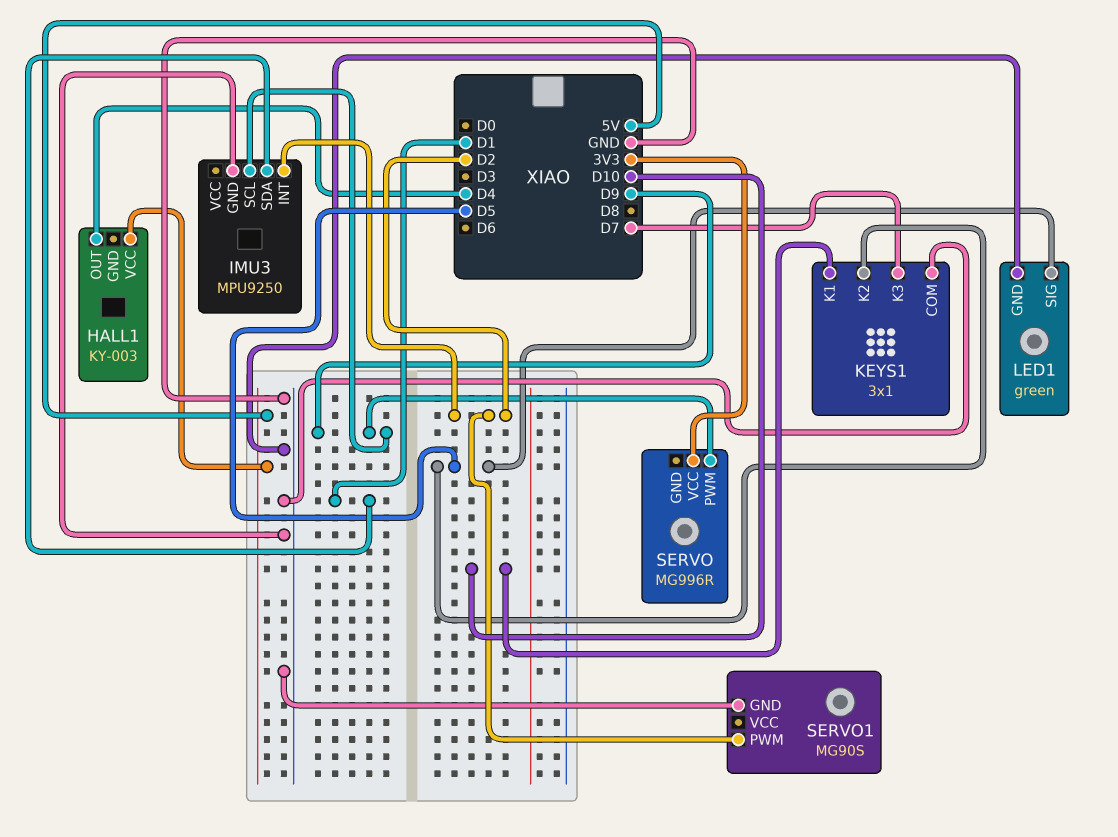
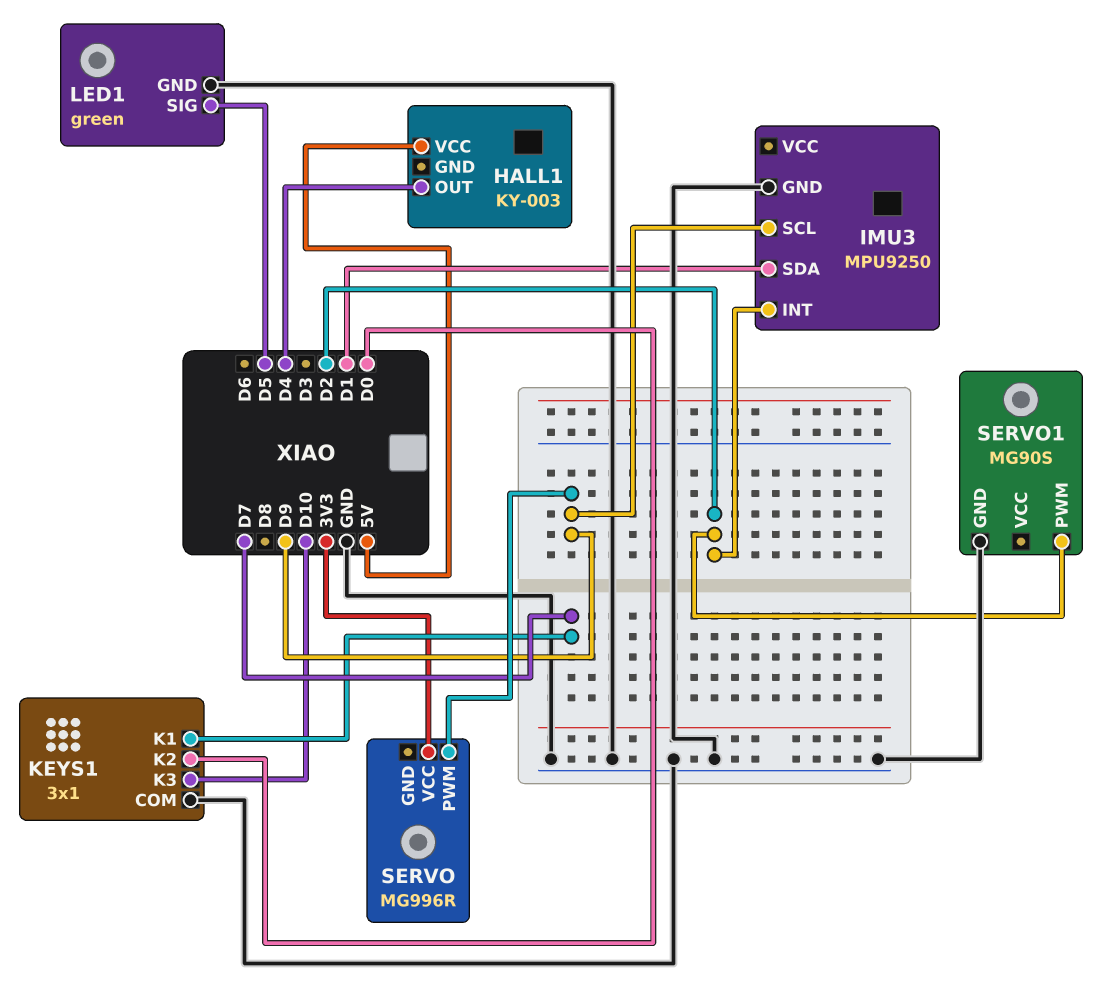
KEYS1 pin K1: D10 -> D7
KEYS1 pin K2: D5 -> D0
KEYS1 pin K3: D7 -> D10

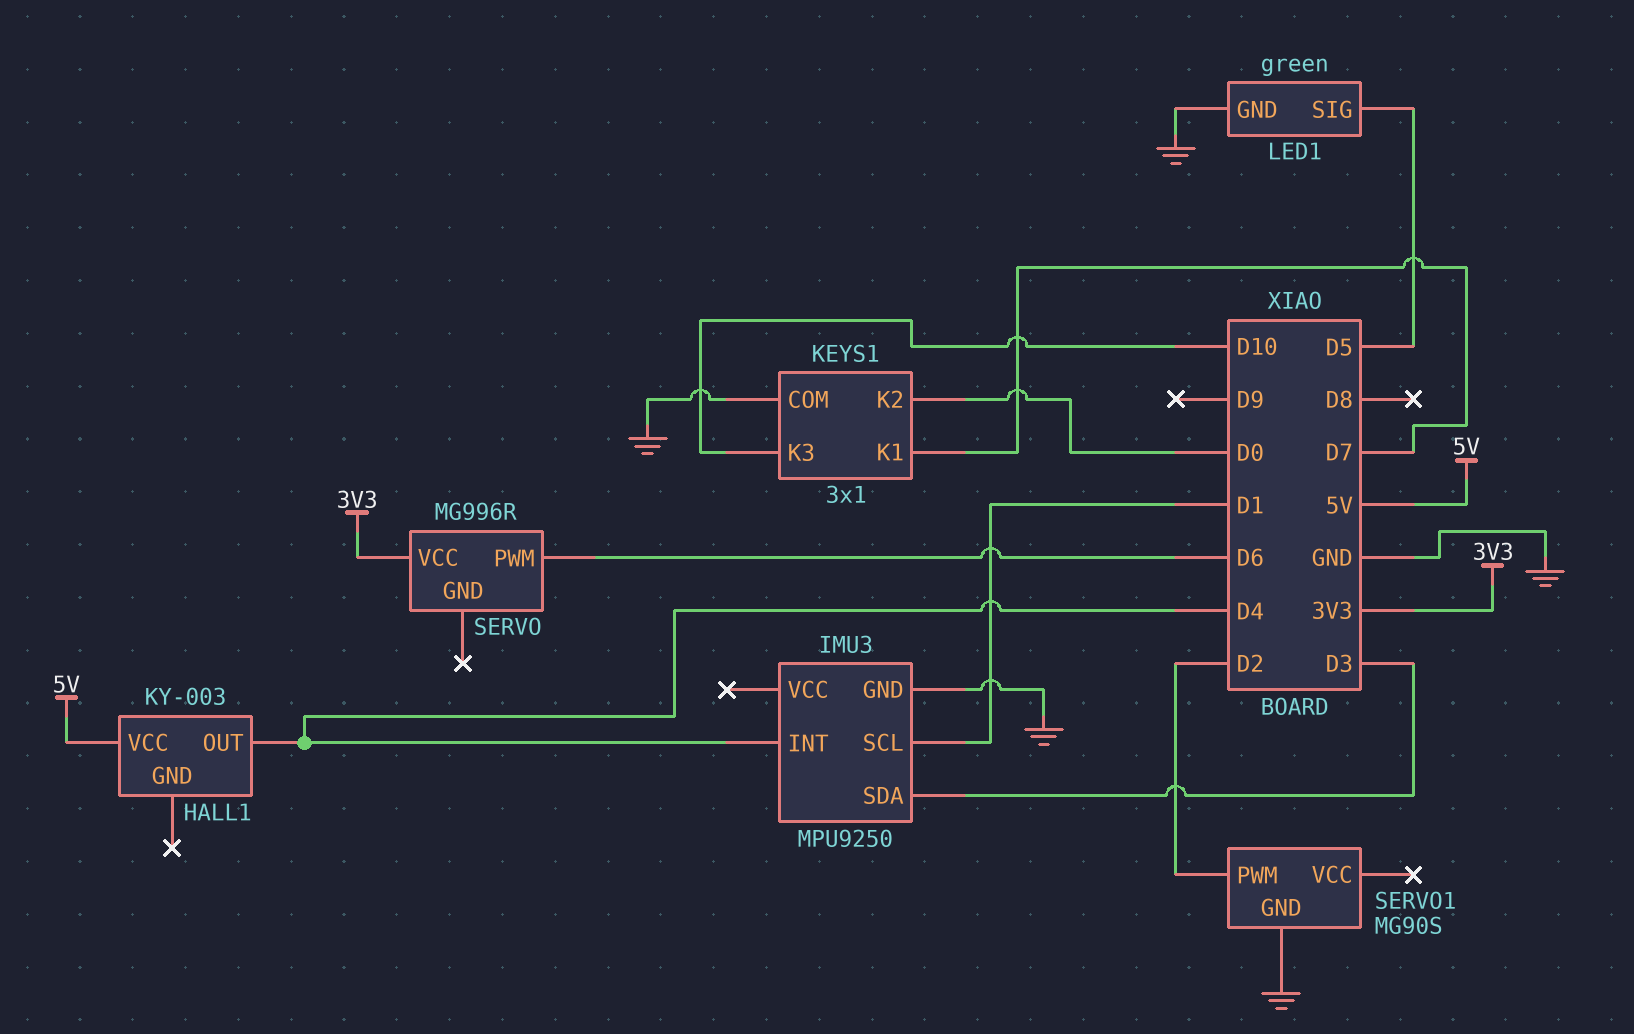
IMU3 pin INT: D2 -> D4
IMU3 pin SCL: D9 -> D1
IMU3 pin SDA: D1 -> D3
SERVO pin PWM: D9 -> D6

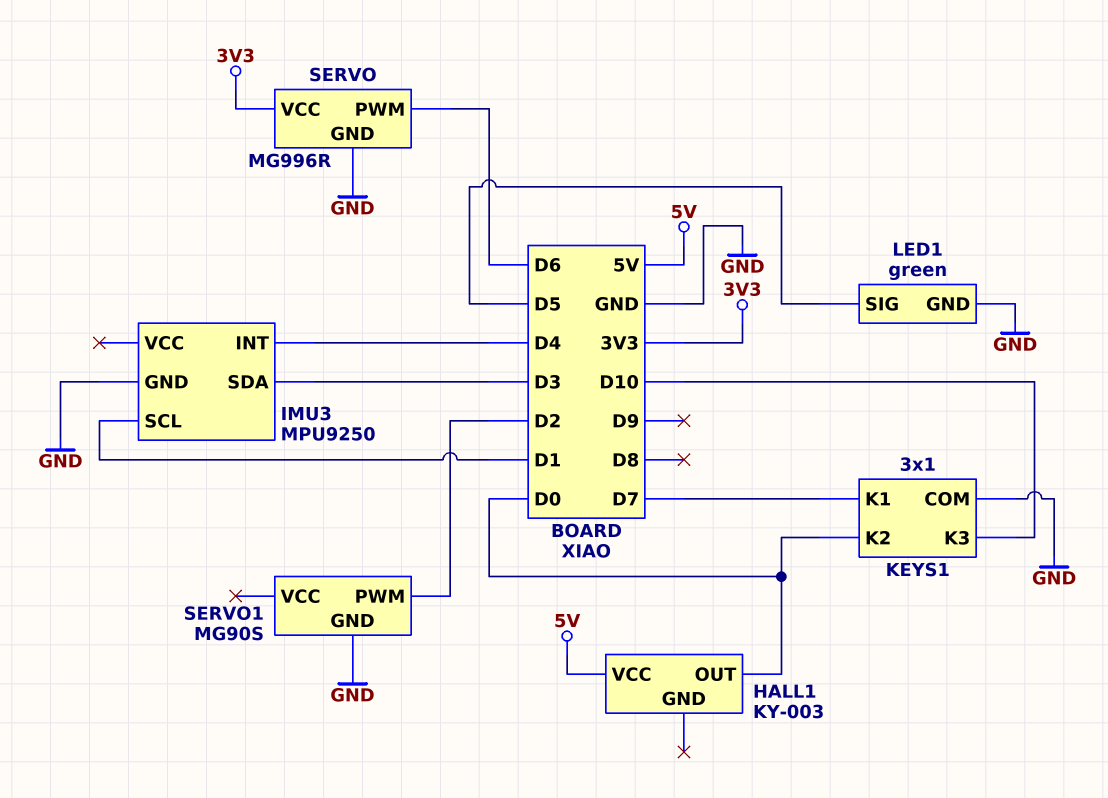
HALL1 pin OUT: D4 -> D0
SERVO pin GND: none -> GND

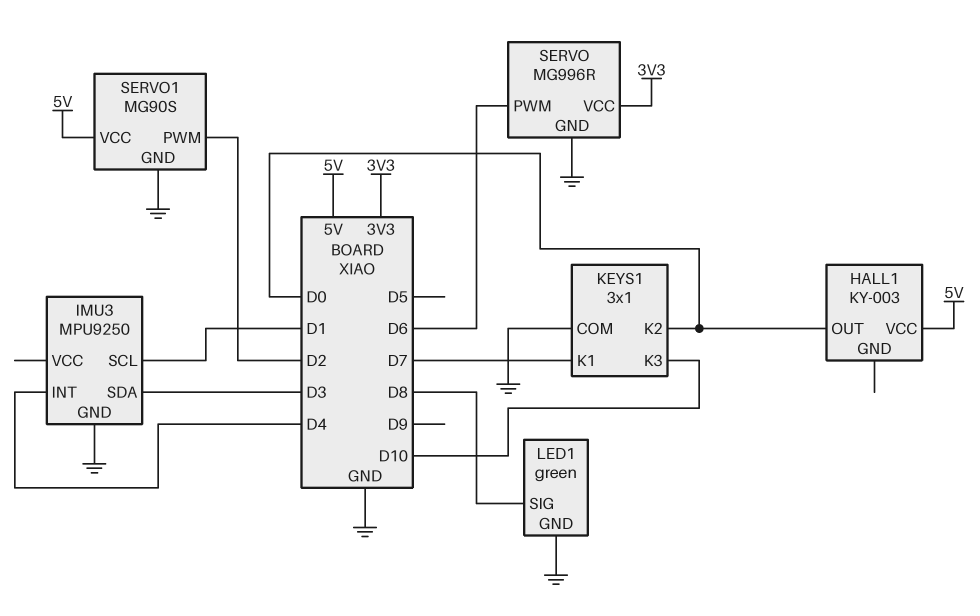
LED1 pin SIG: D5 -> D8
SERVO1 pin VCC: none -> 5V

